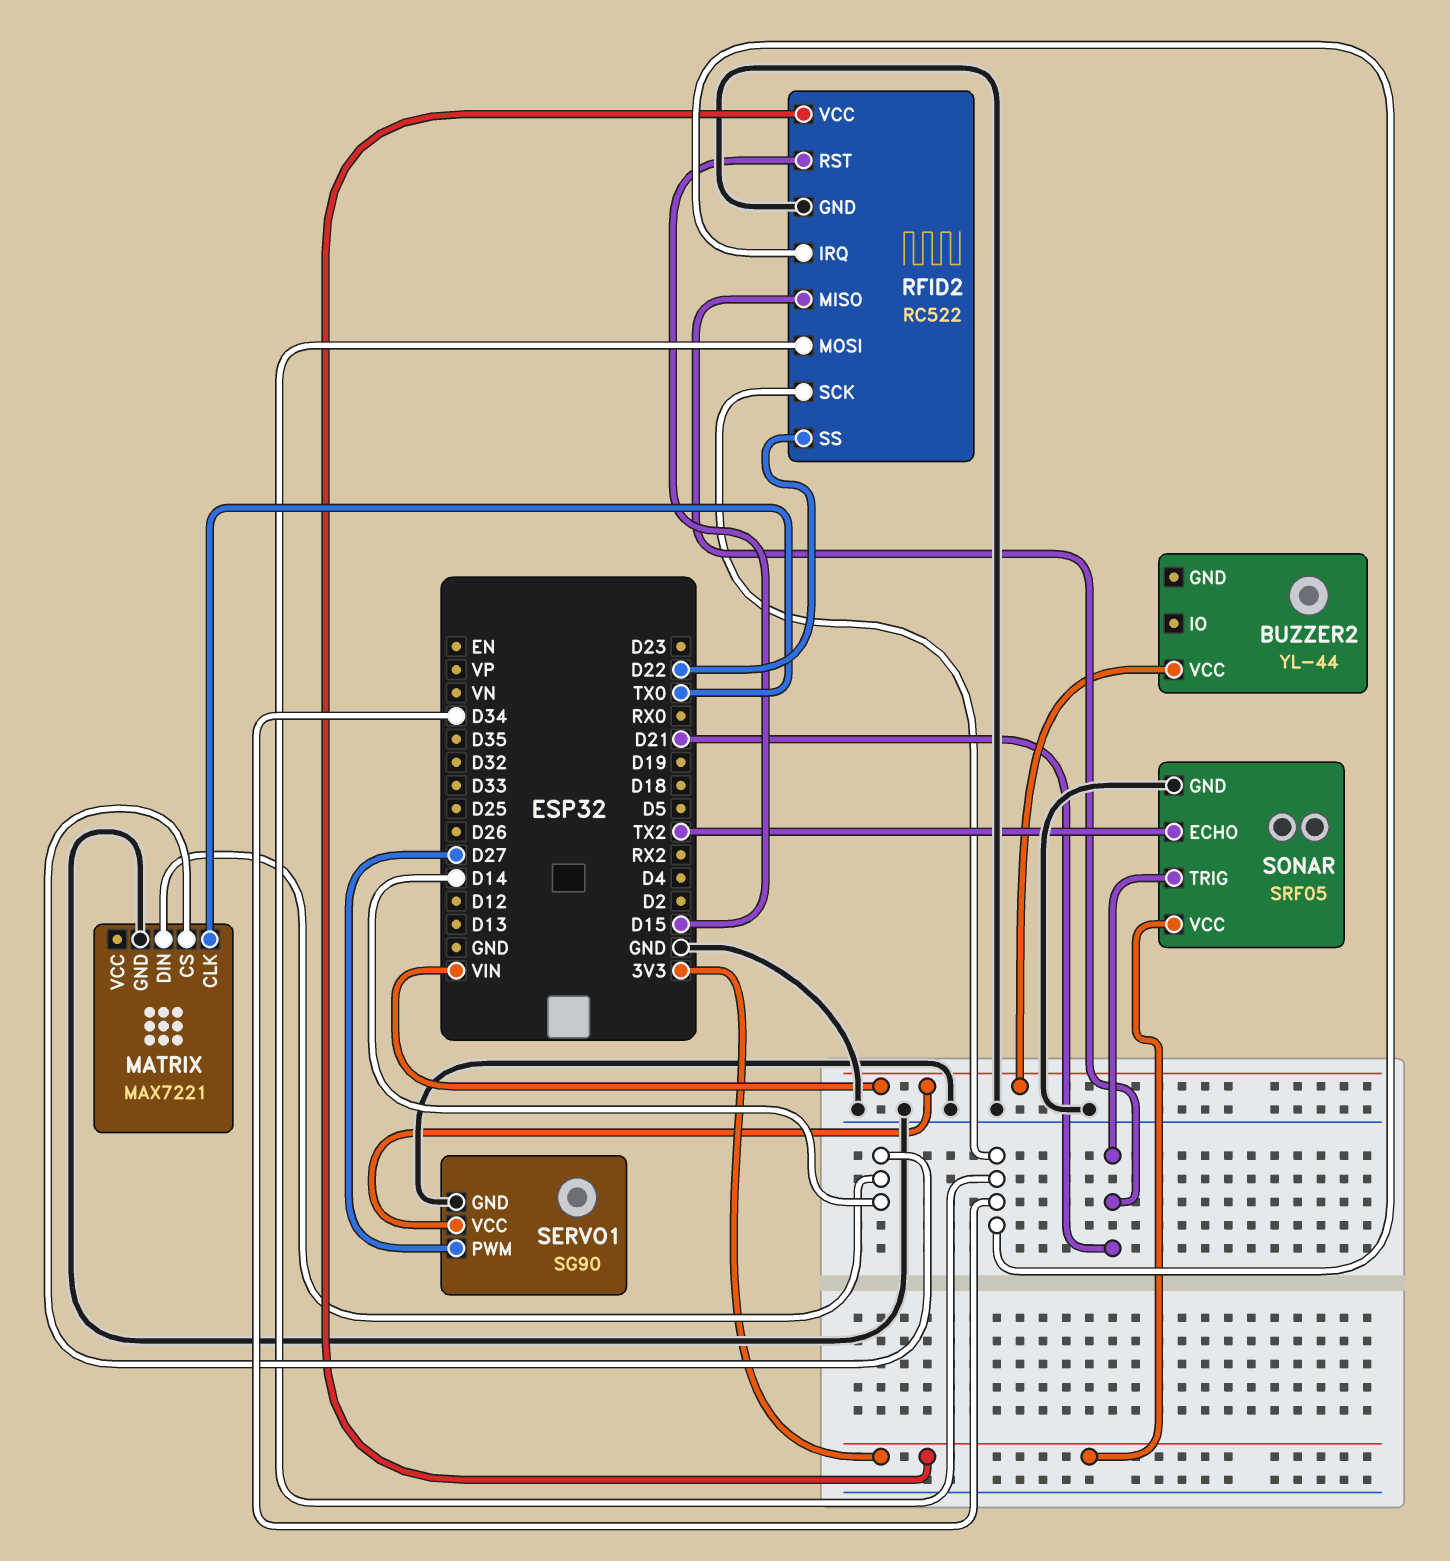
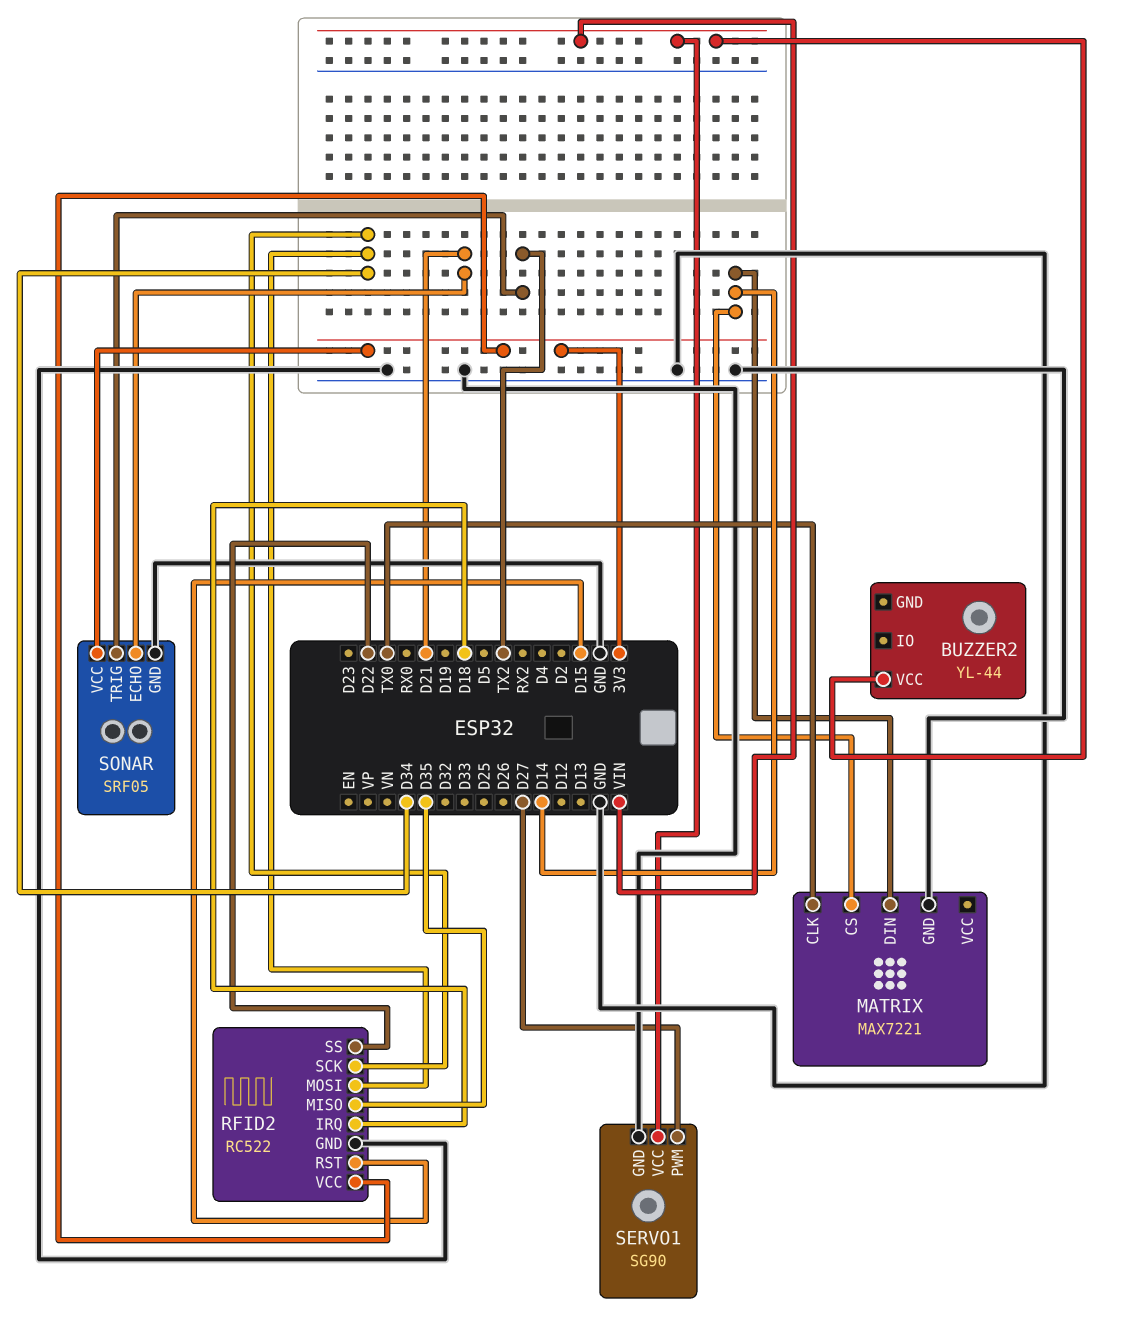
RFID2 pin IRQ: D34 -> D18
RFID2 pin MISO: D21 -> D35
SONAR pin ECHO: TX2 -> D21
SONAR pin TRIG: D21 -> TX2

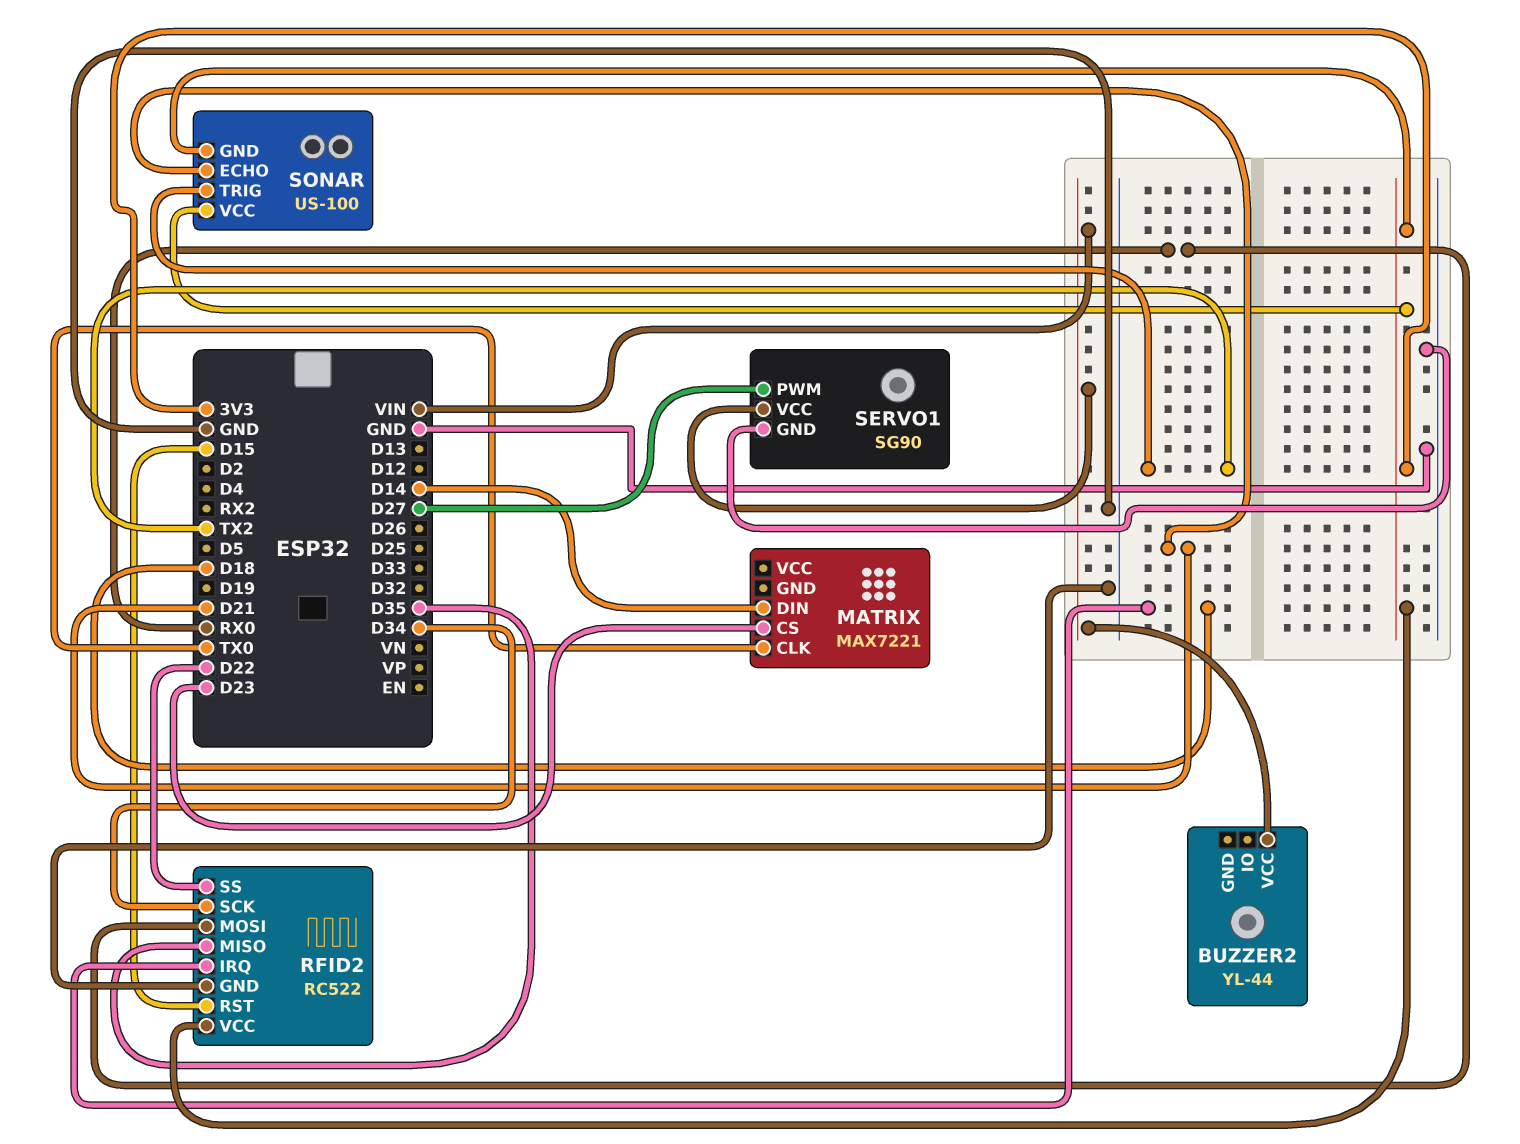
MATRIX pin CS: D14 -> D23
MATRIX pin GND: GND -> none
RFID2 pin MOSI: D34 -> RX0
SONAR: SRF05 -> US-100
SONAR pin GND: GND -> 3V3

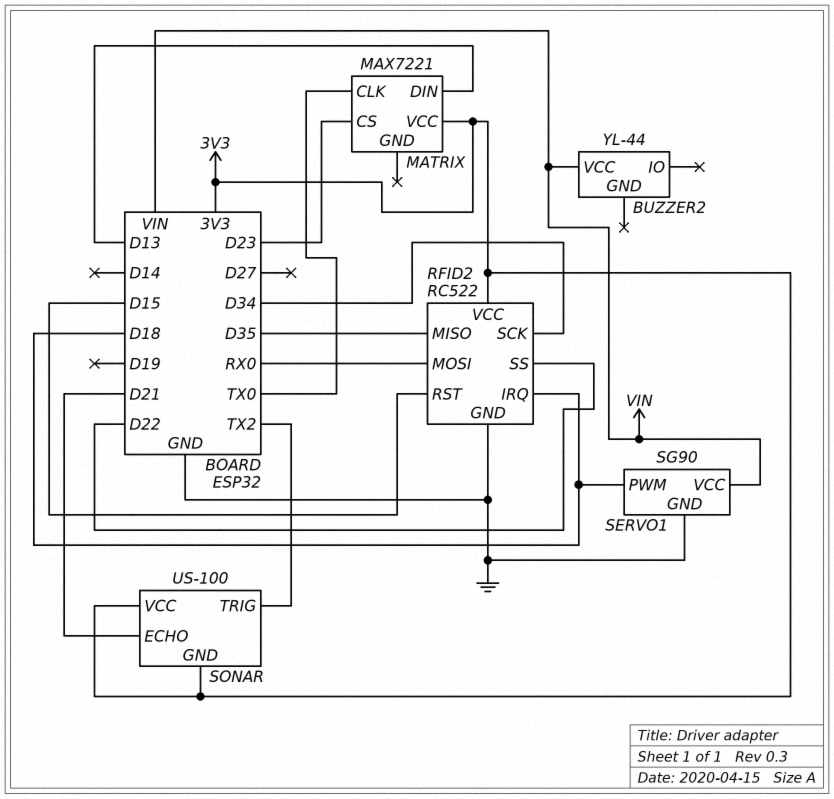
MATRIX pin DIN: D14 -> D13
MATRIX pin VCC: none -> 3V3
SERVO1 pin PWM: D27 -> D18

